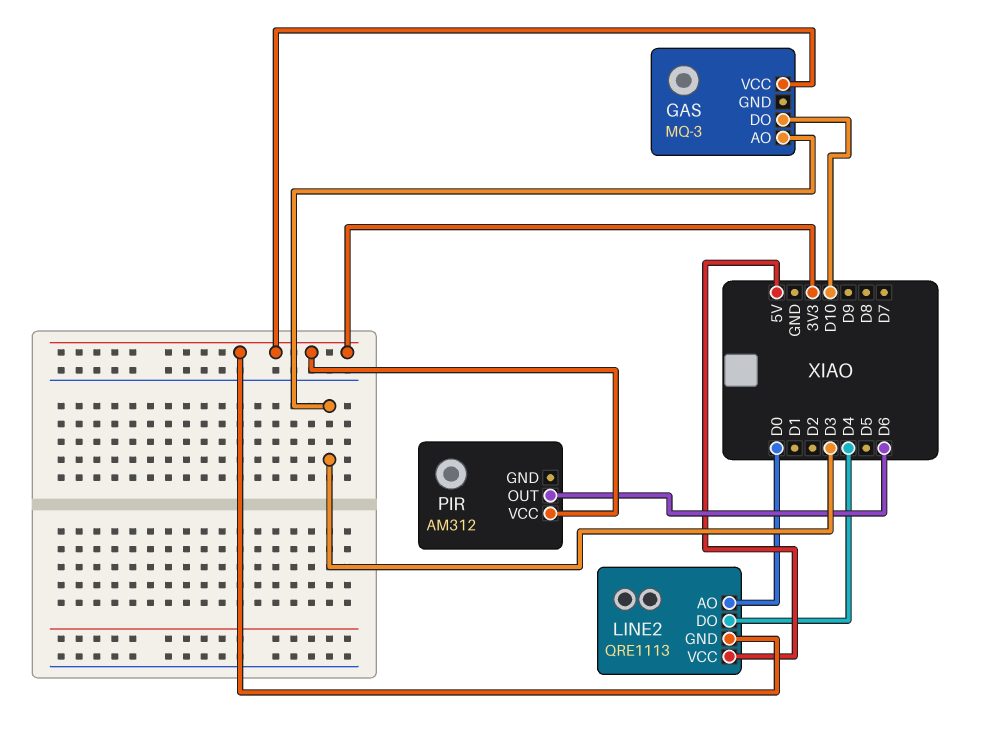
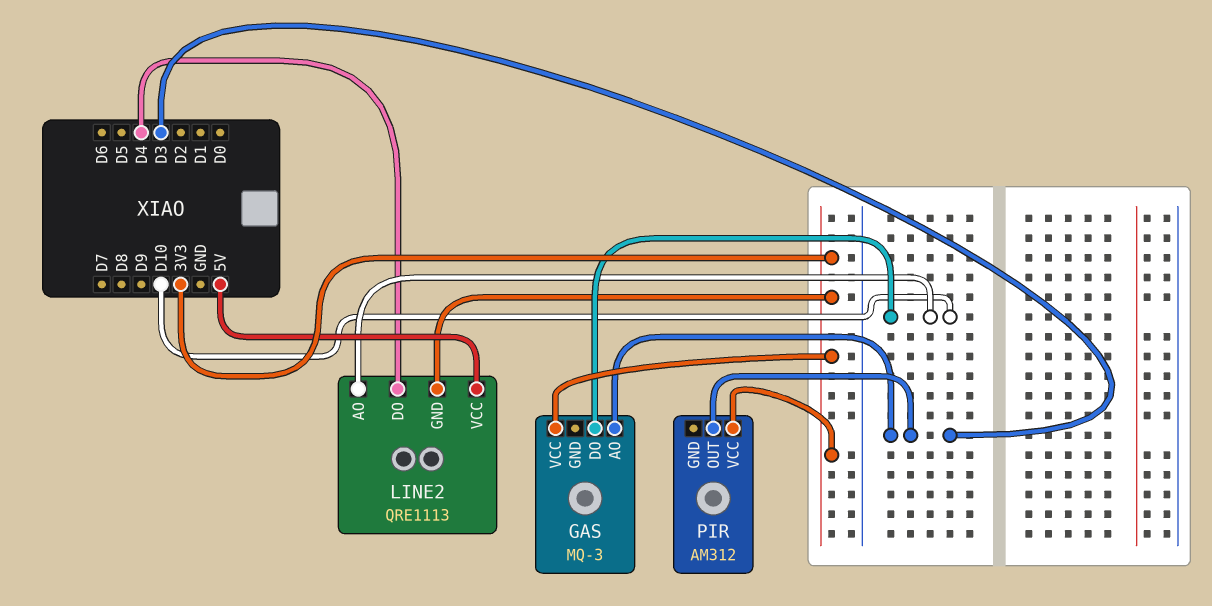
LINE2 pin AO: D0 -> D10
PIR pin OUT: D6 -> D3

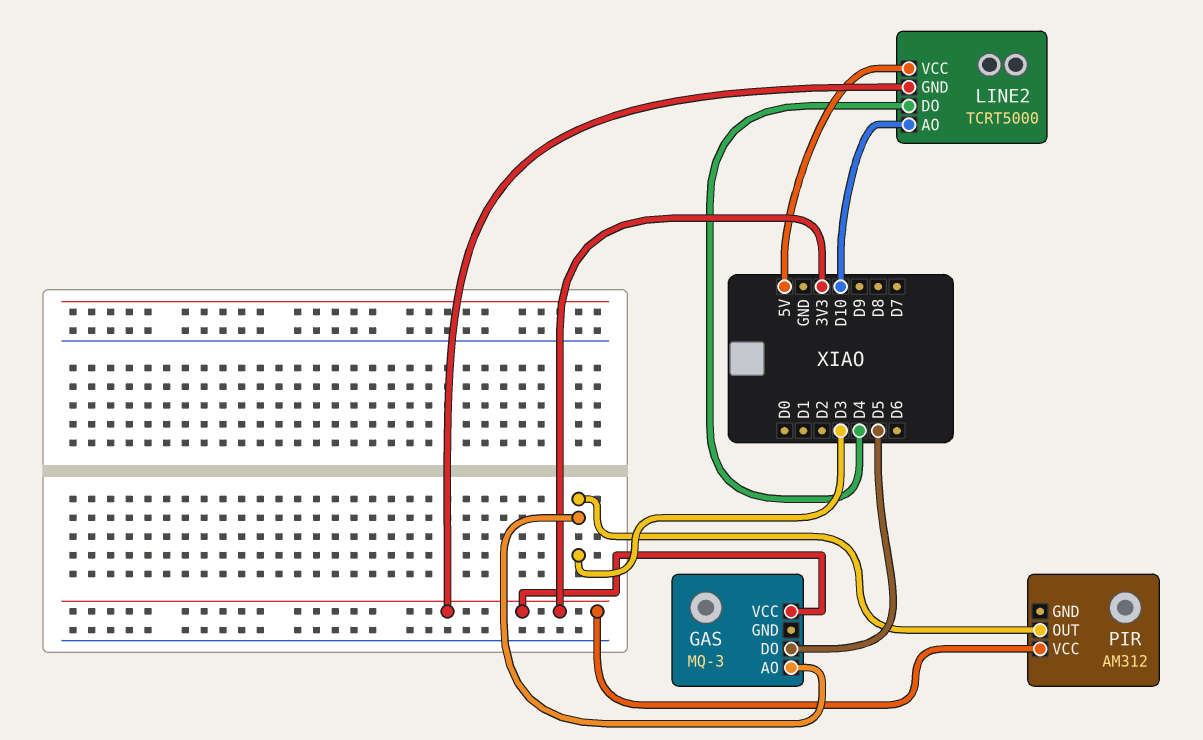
GAS pin DO: D10 -> D5
LINE2: QRE1113 -> TCRT5000

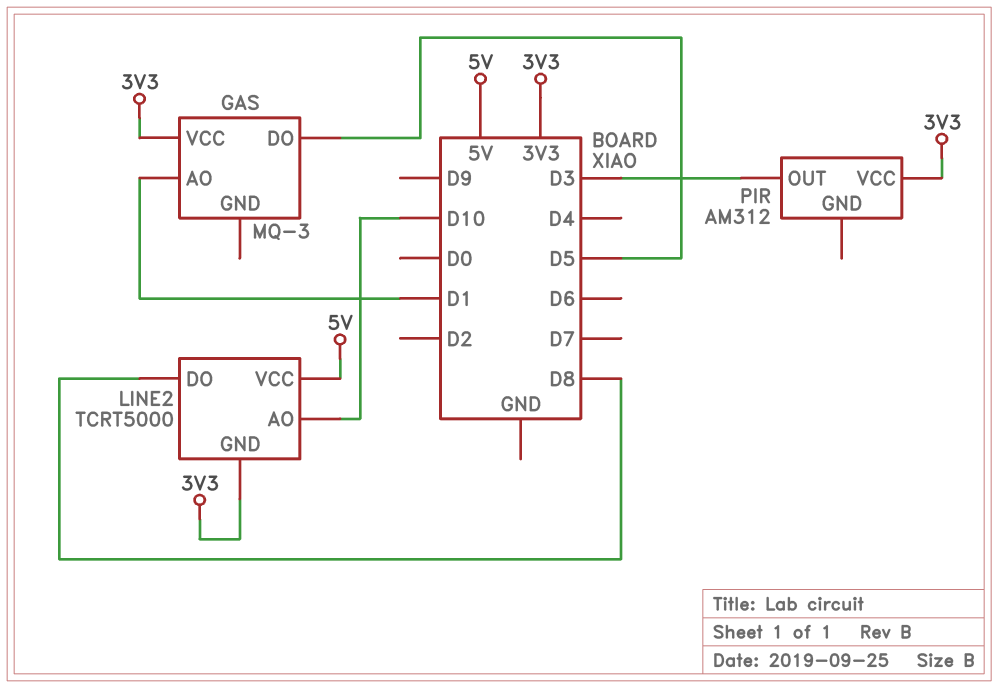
GAS pin AO: D3 -> D1
LINE2 pin DO: D4 -> D8

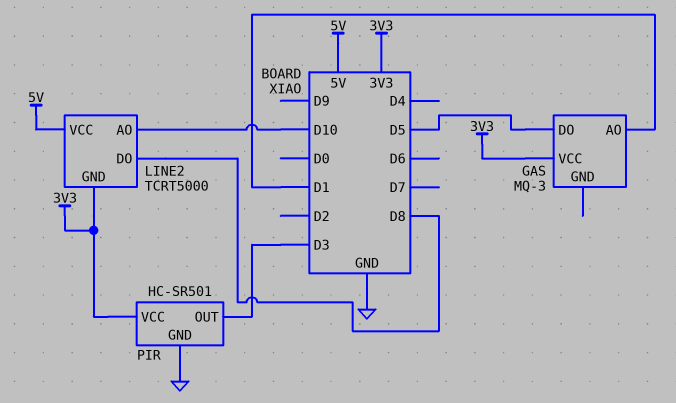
PIR: AM312 -> HC-SR501
PIR pin GND: none -> GND

